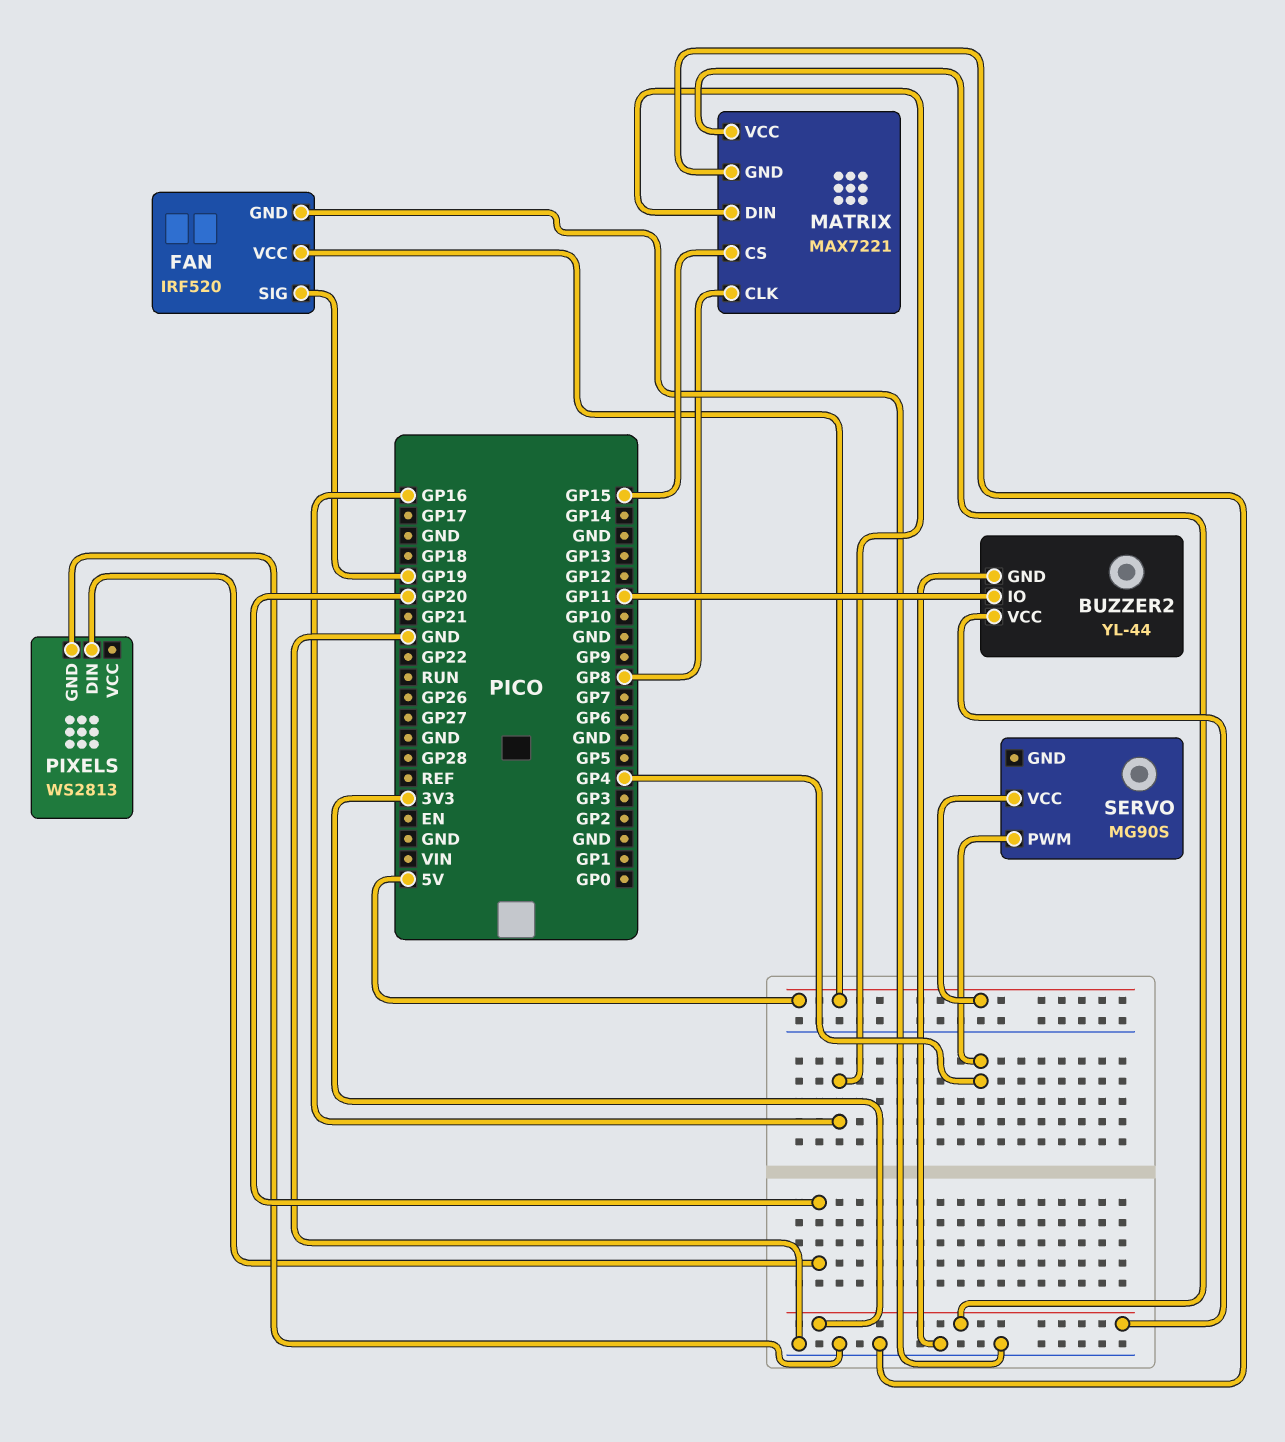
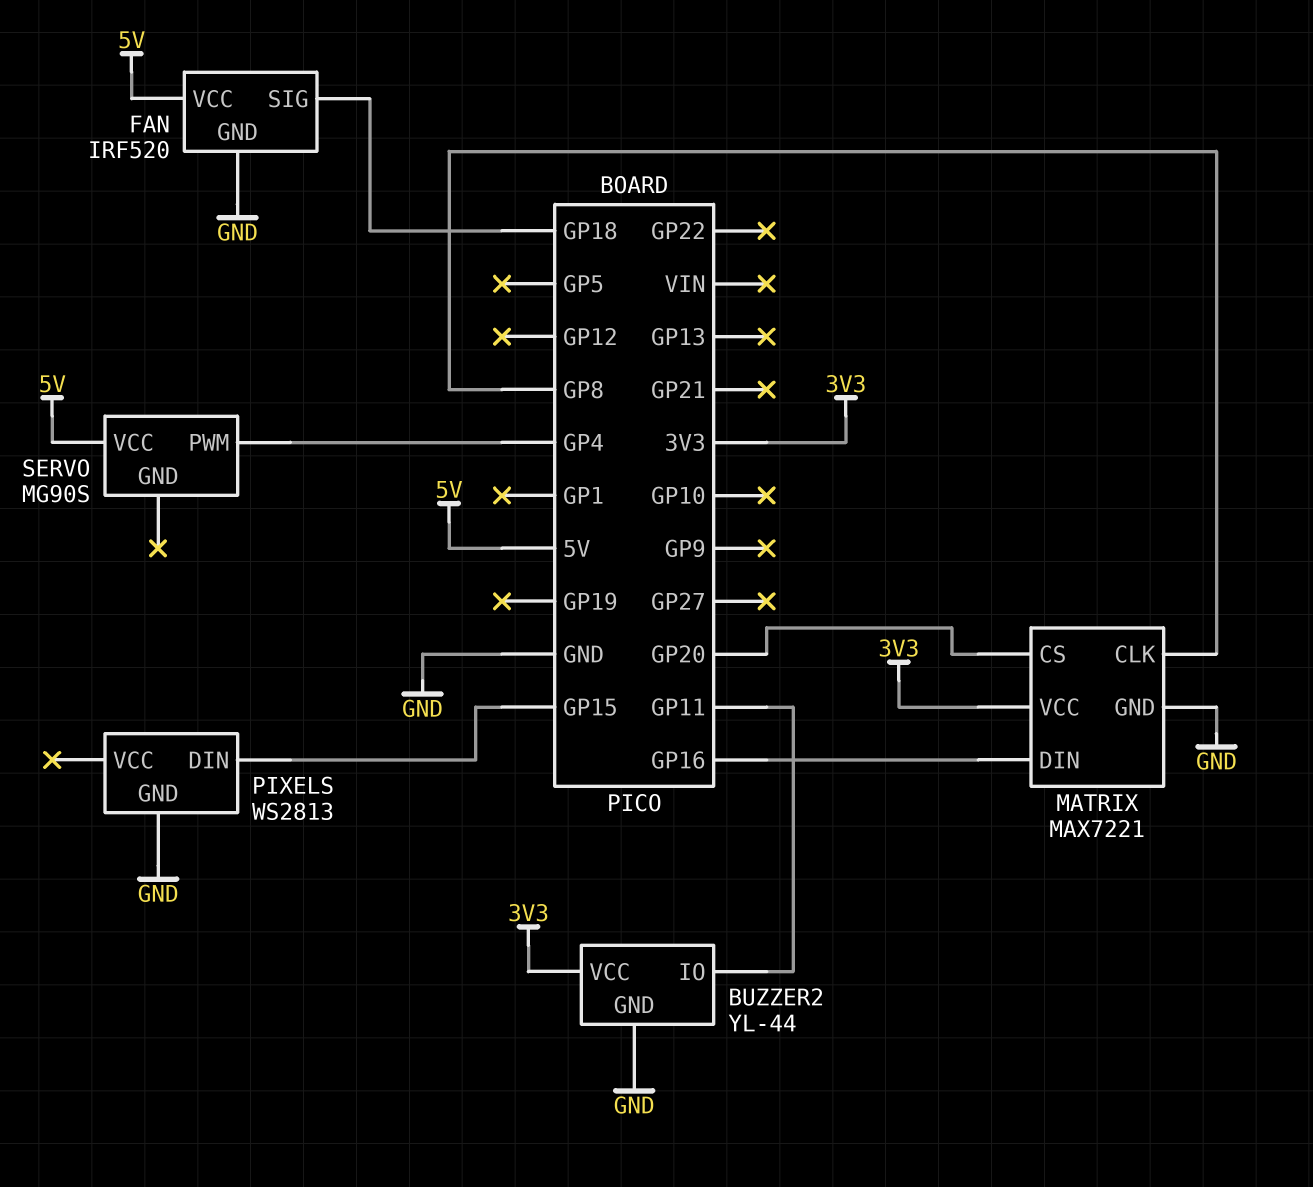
FAN pin SIG: GP19 -> GP18
MATRIX pin CS: GP15 -> GP20
PIXELS pin DIN: GP20 -> GP15

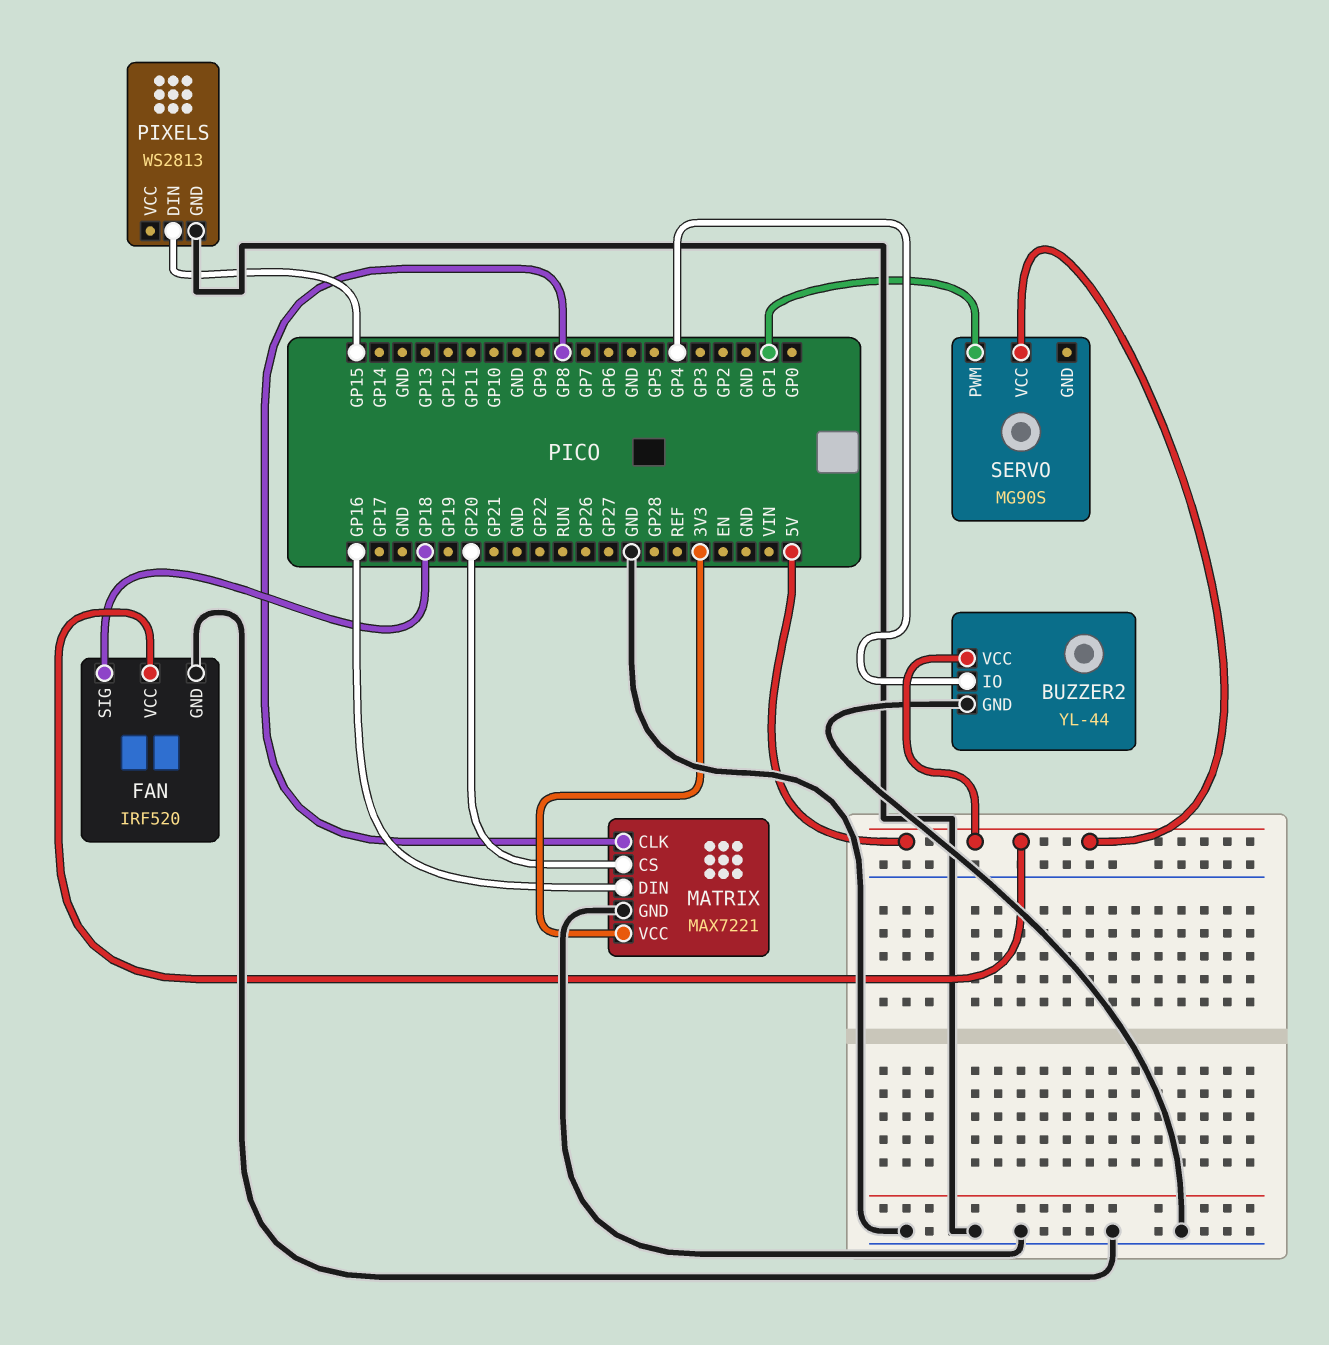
BUZZER2 pin IO: GP11 -> GP4
BUZZER2 pin VCC: 3V3 -> 5V
SERVO pin PWM: GP4 -> GP1

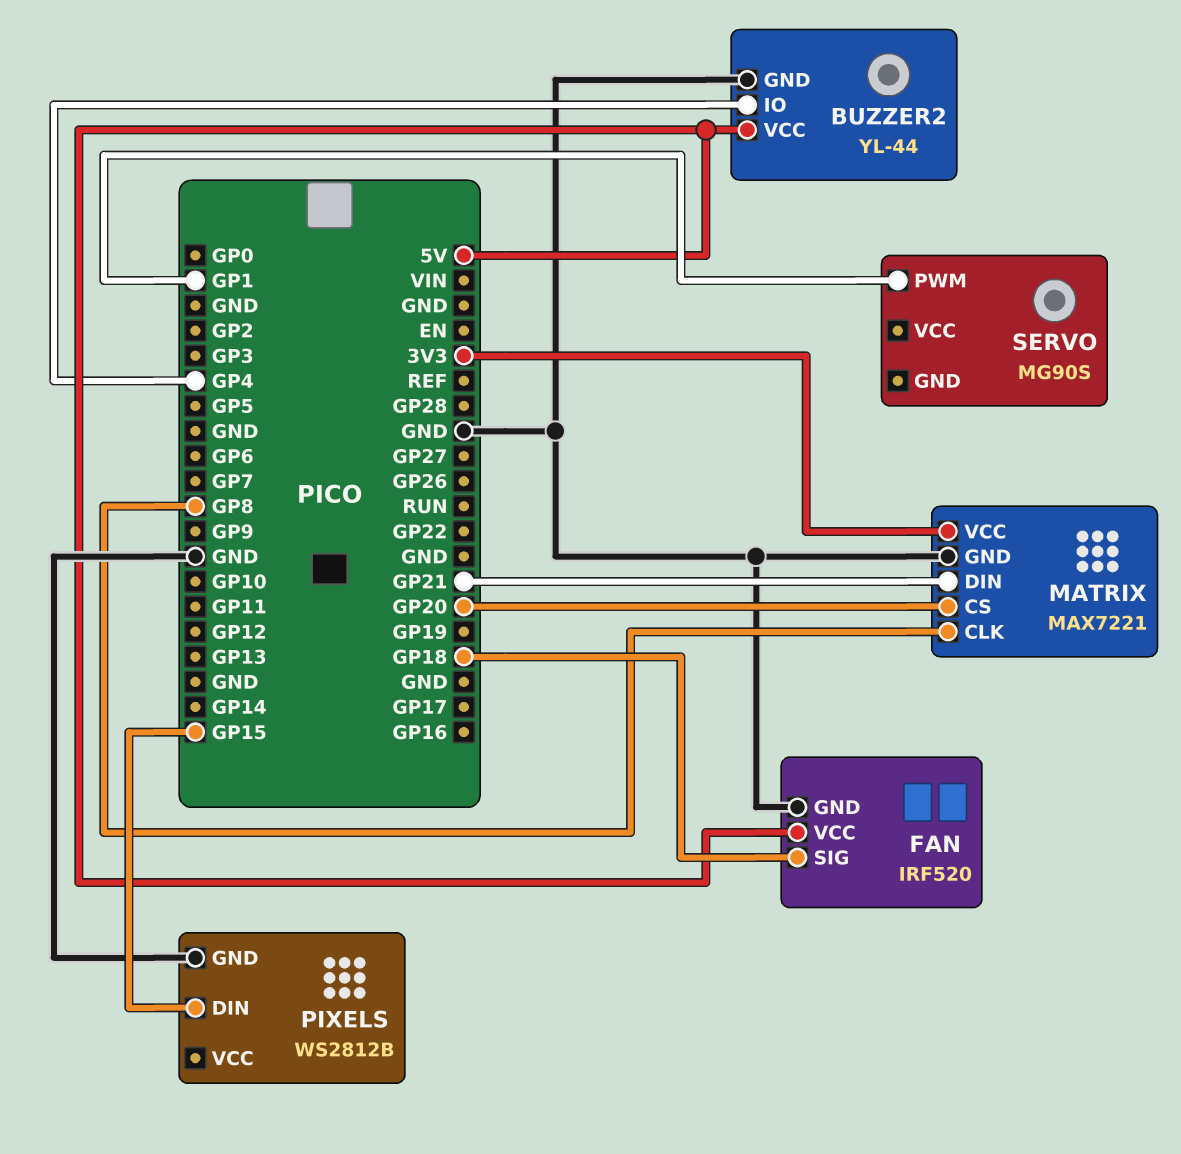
MATRIX pin DIN: GP16 -> GP21
PIXELS: WS2813 -> WS2812B
SERVO pin VCC: 5V -> none

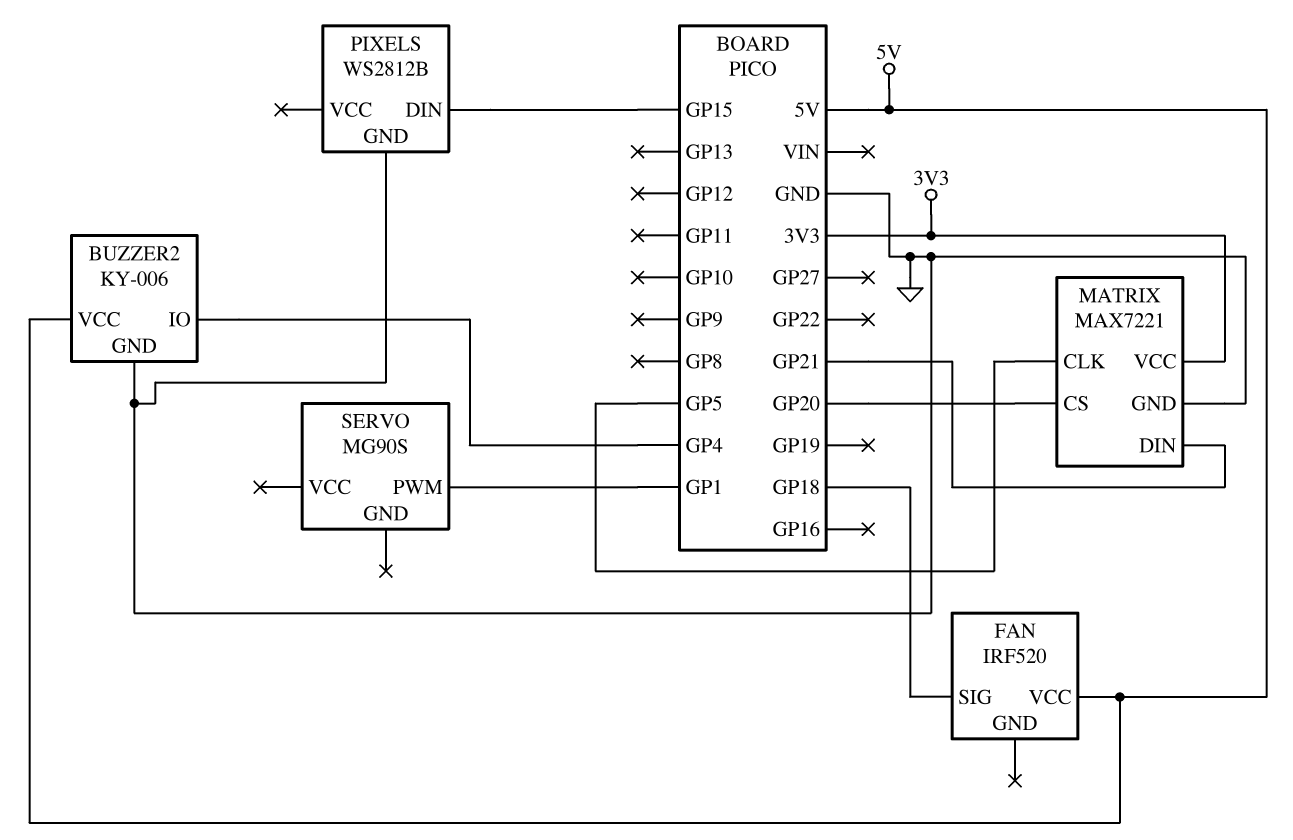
BUZZER2: YL-44 -> KY-006
FAN pin GND: GND -> none
MATRIX pin CLK: GP8 -> GP5

